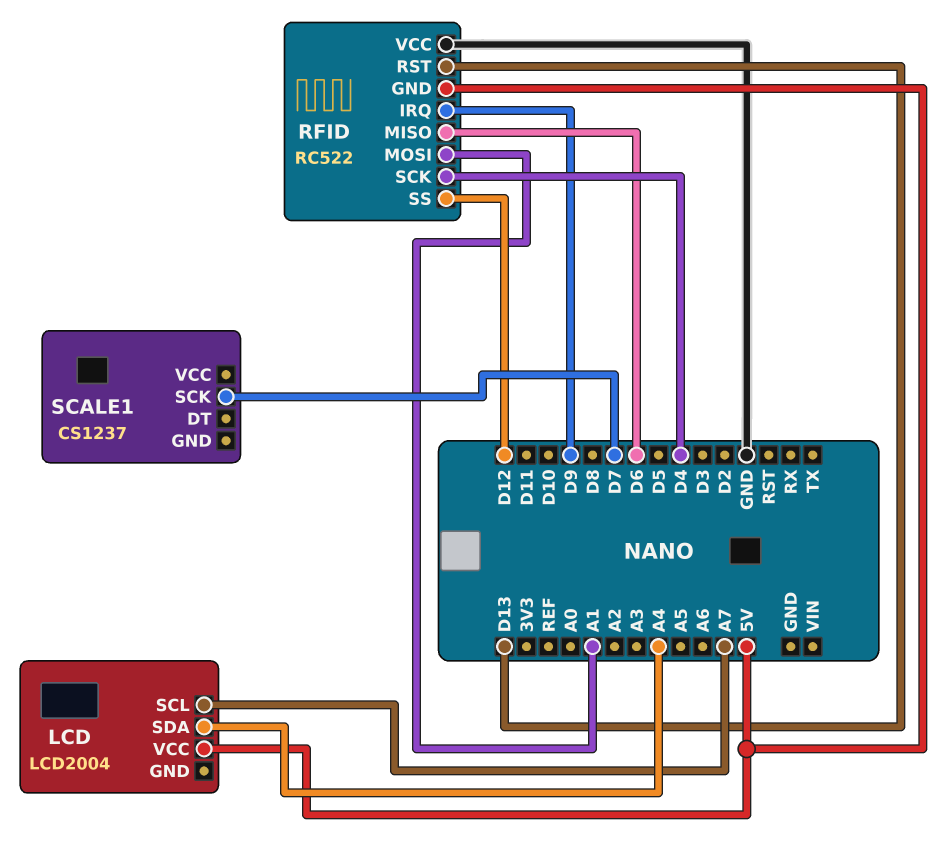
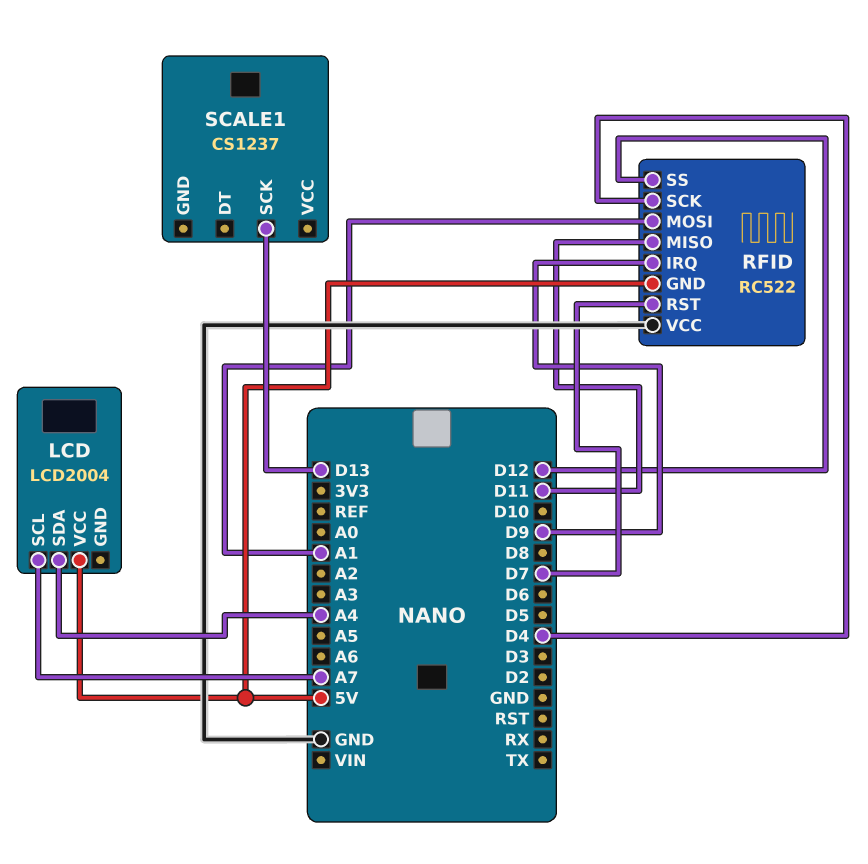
RFID pin MISO: D6 -> D11
RFID pin RST: D13 -> D7
SCALE1 pin SCK: D7 -> D13

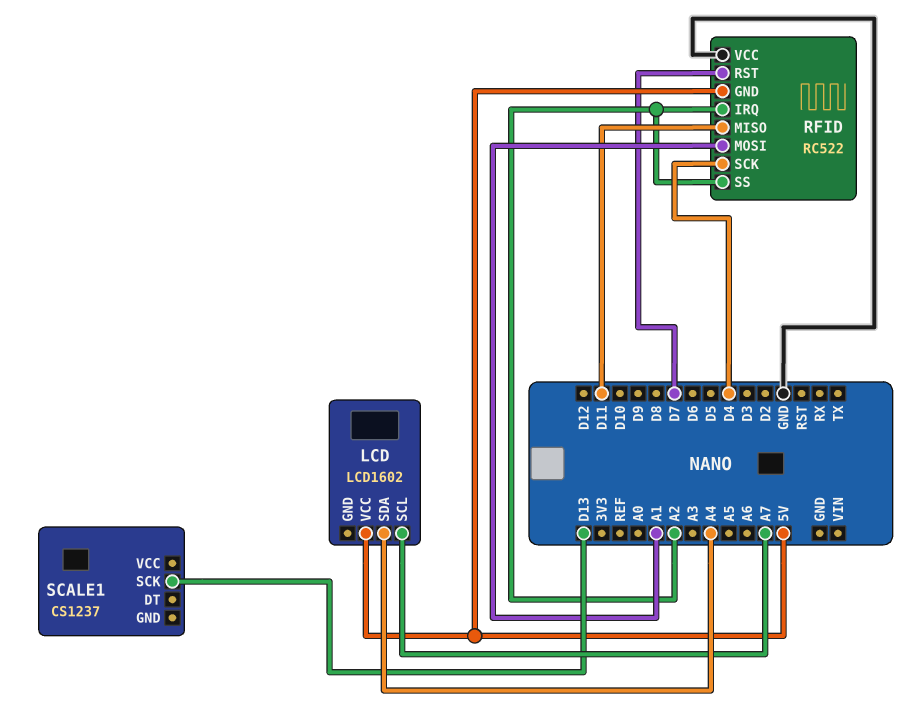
LCD: LCD2004 -> LCD1602
RFID pin IRQ: D9 -> A2
RFID pin SS: D12 -> A2

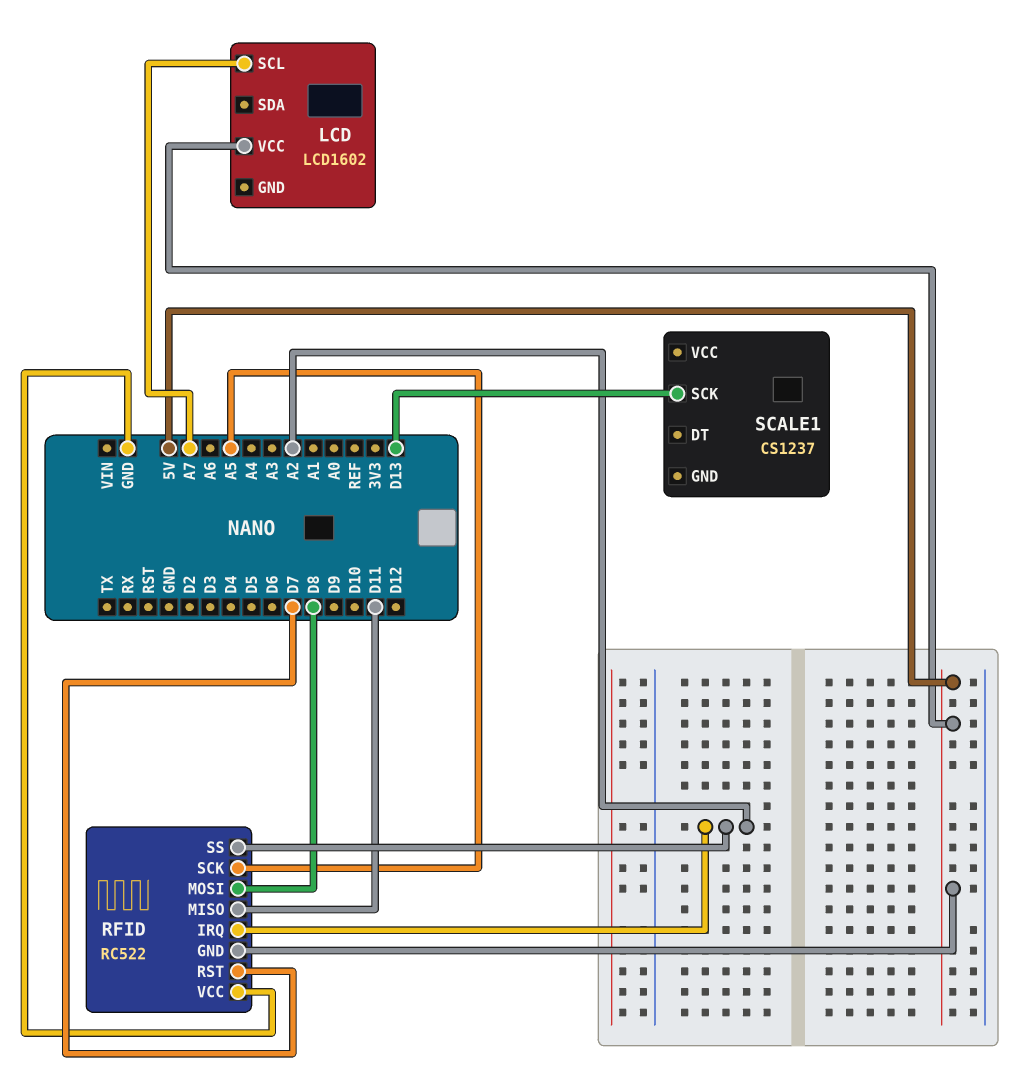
LCD pin SDA: A4 -> none
RFID pin MOSI: A1 -> D8
RFID pin SCK: D4 -> A5

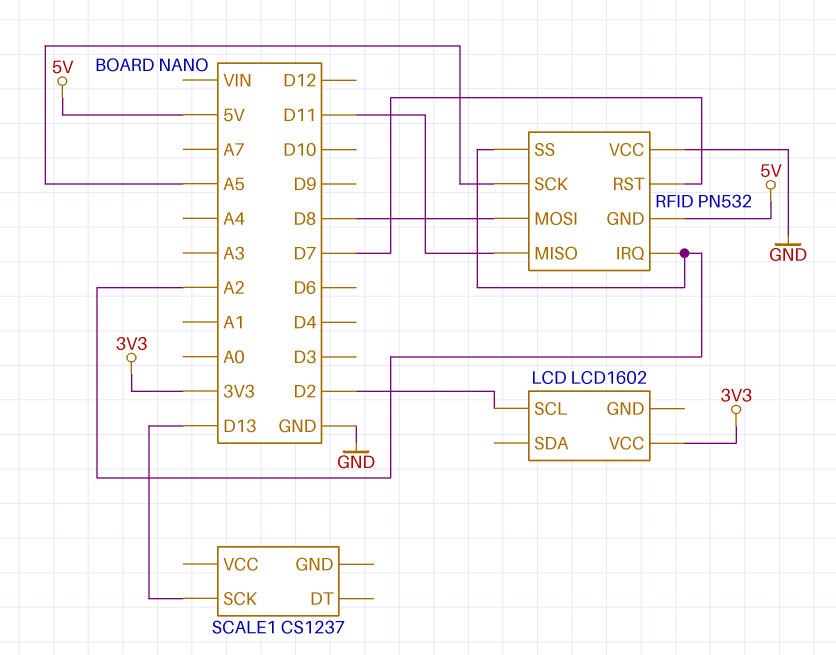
LCD pin SCL: A7 -> D2
LCD pin VCC: 5V -> 3V3
RFID: RC522 -> PN532

